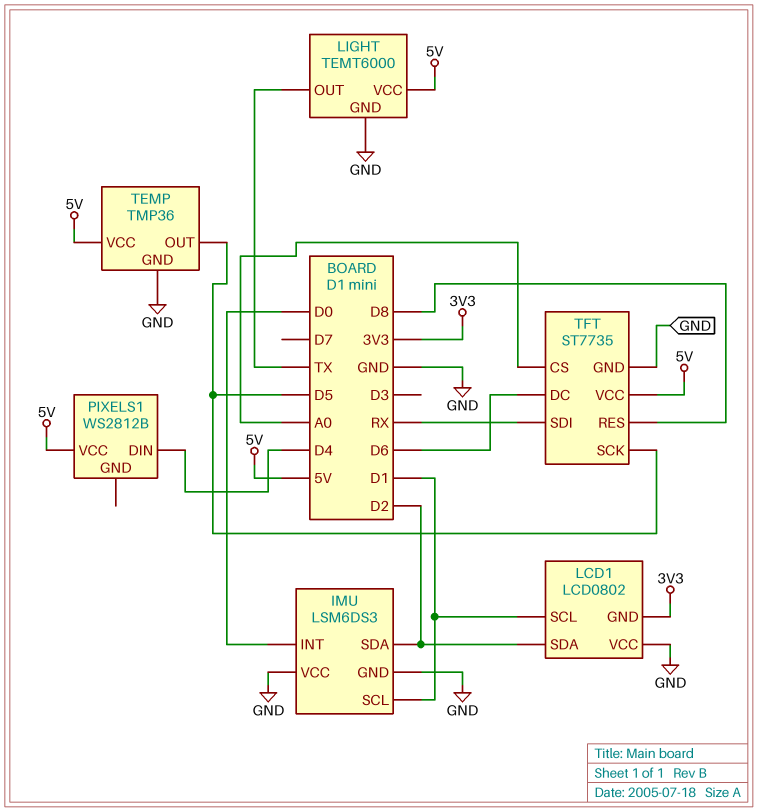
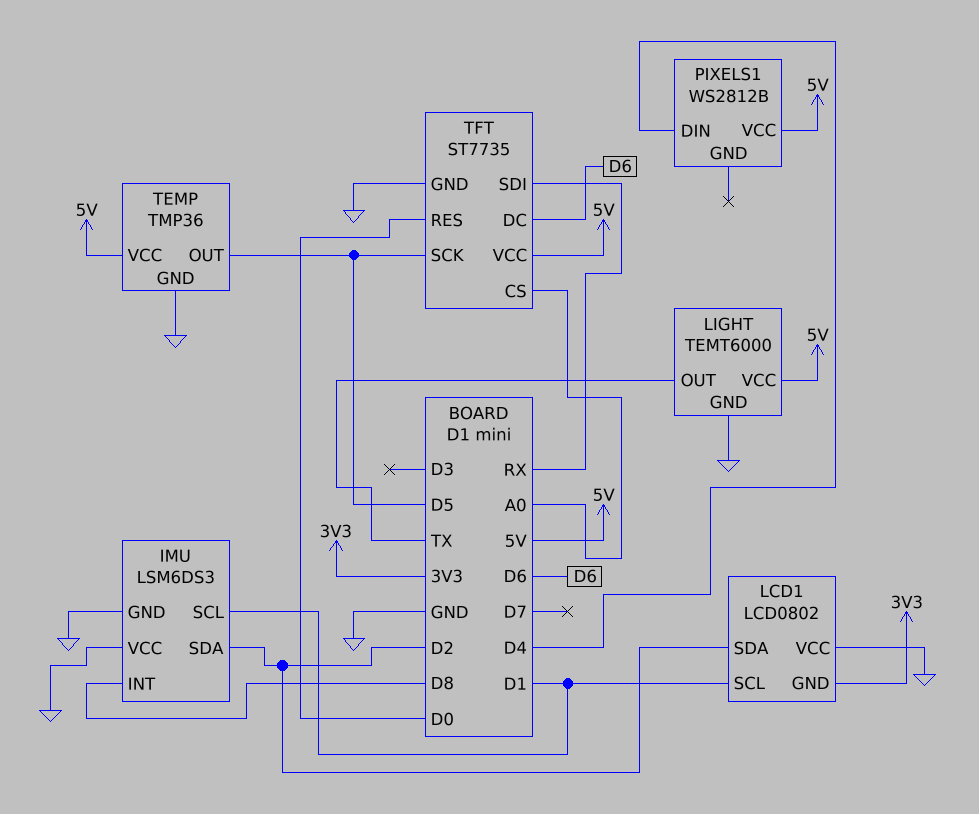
IMU pin INT: D0 -> D8
TFT pin RES: D8 -> D0

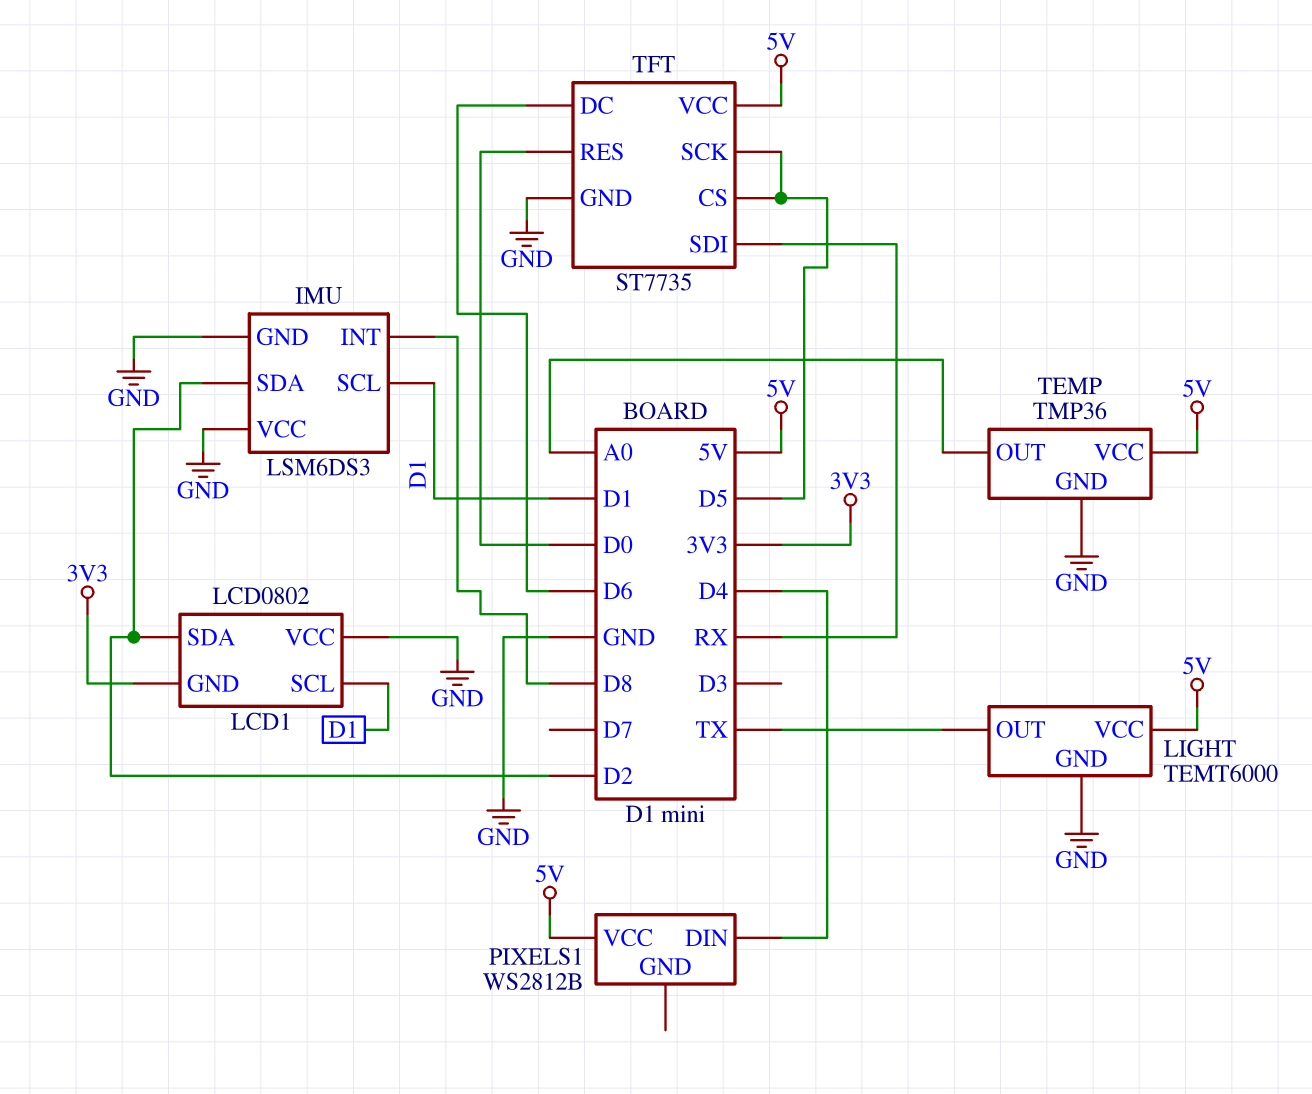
TEMP pin OUT: D5 -> A0
TFT pin CS: A0 -> D5

